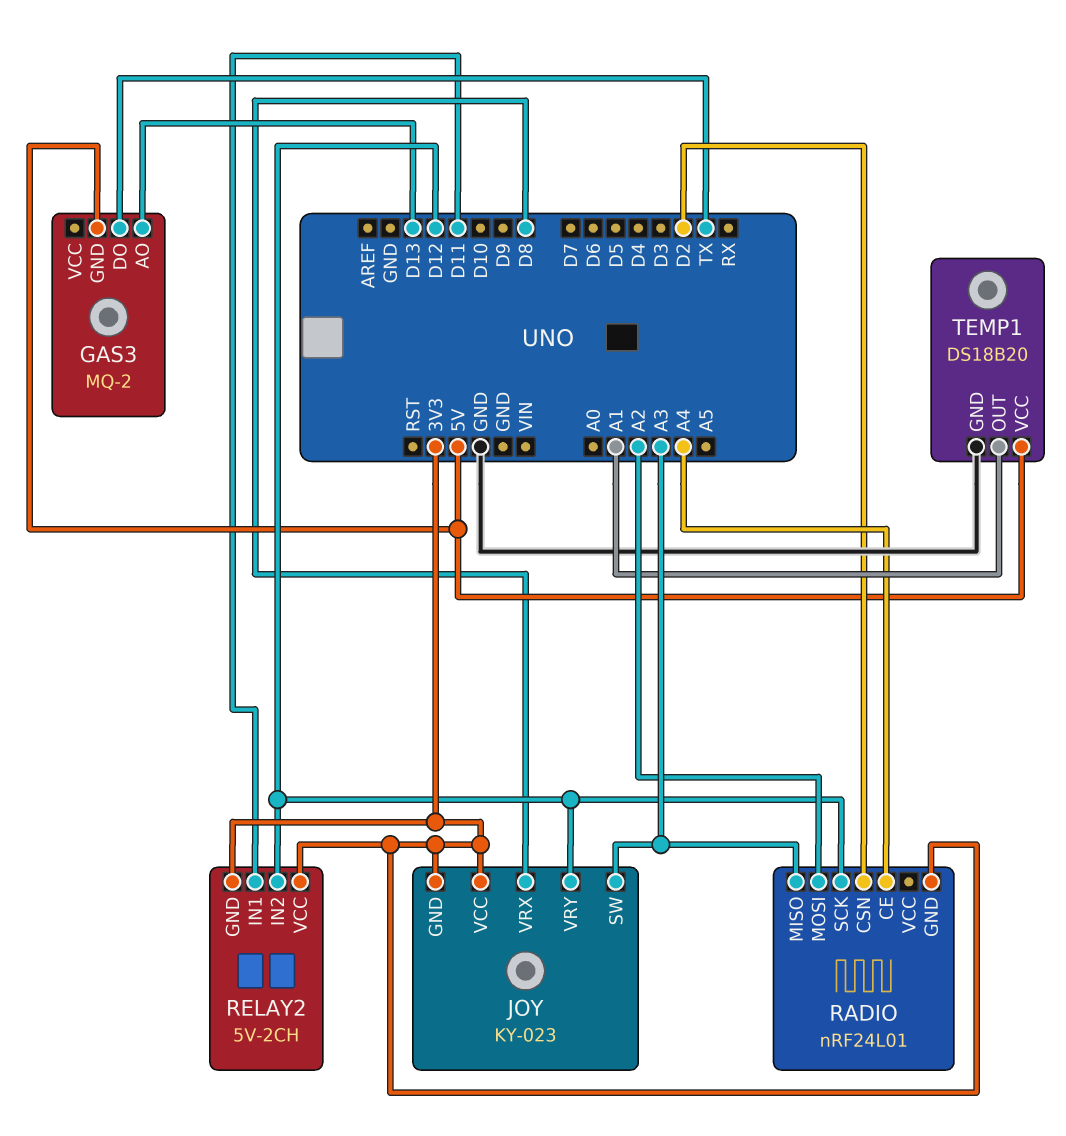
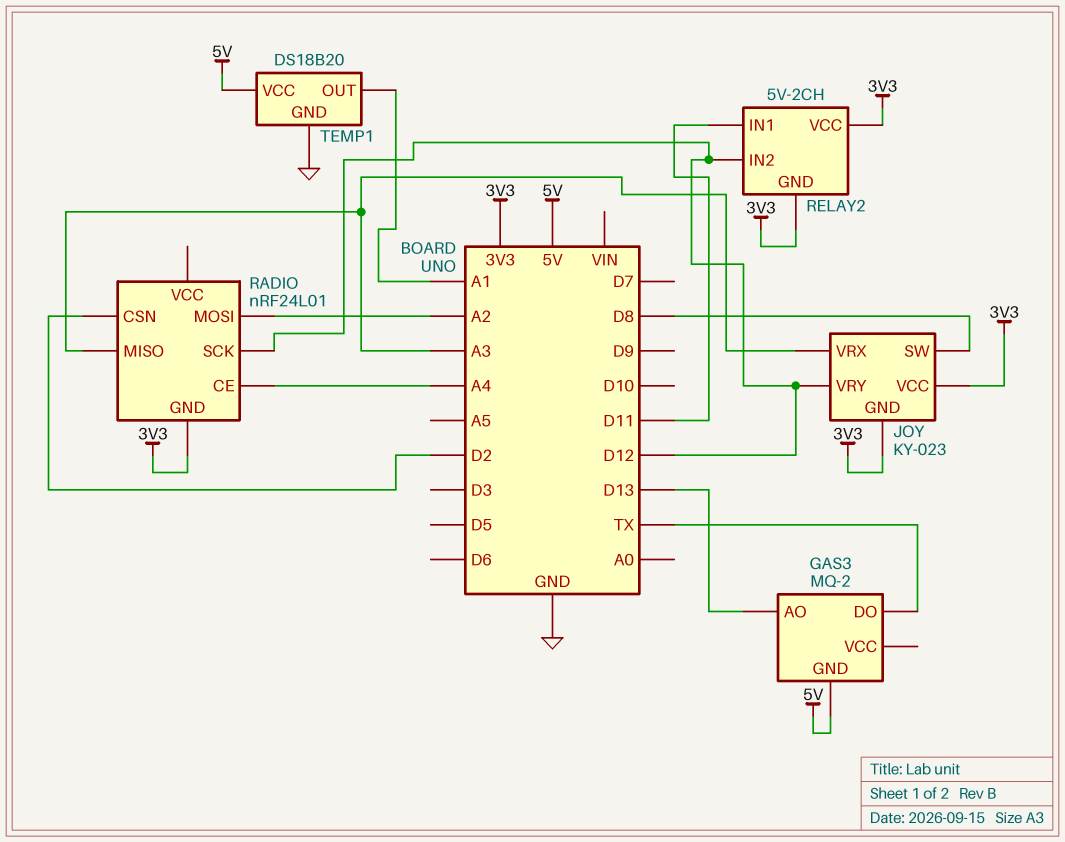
JOY pin SW: A3 -> D8
JOY pin VRX: D8 -> A3

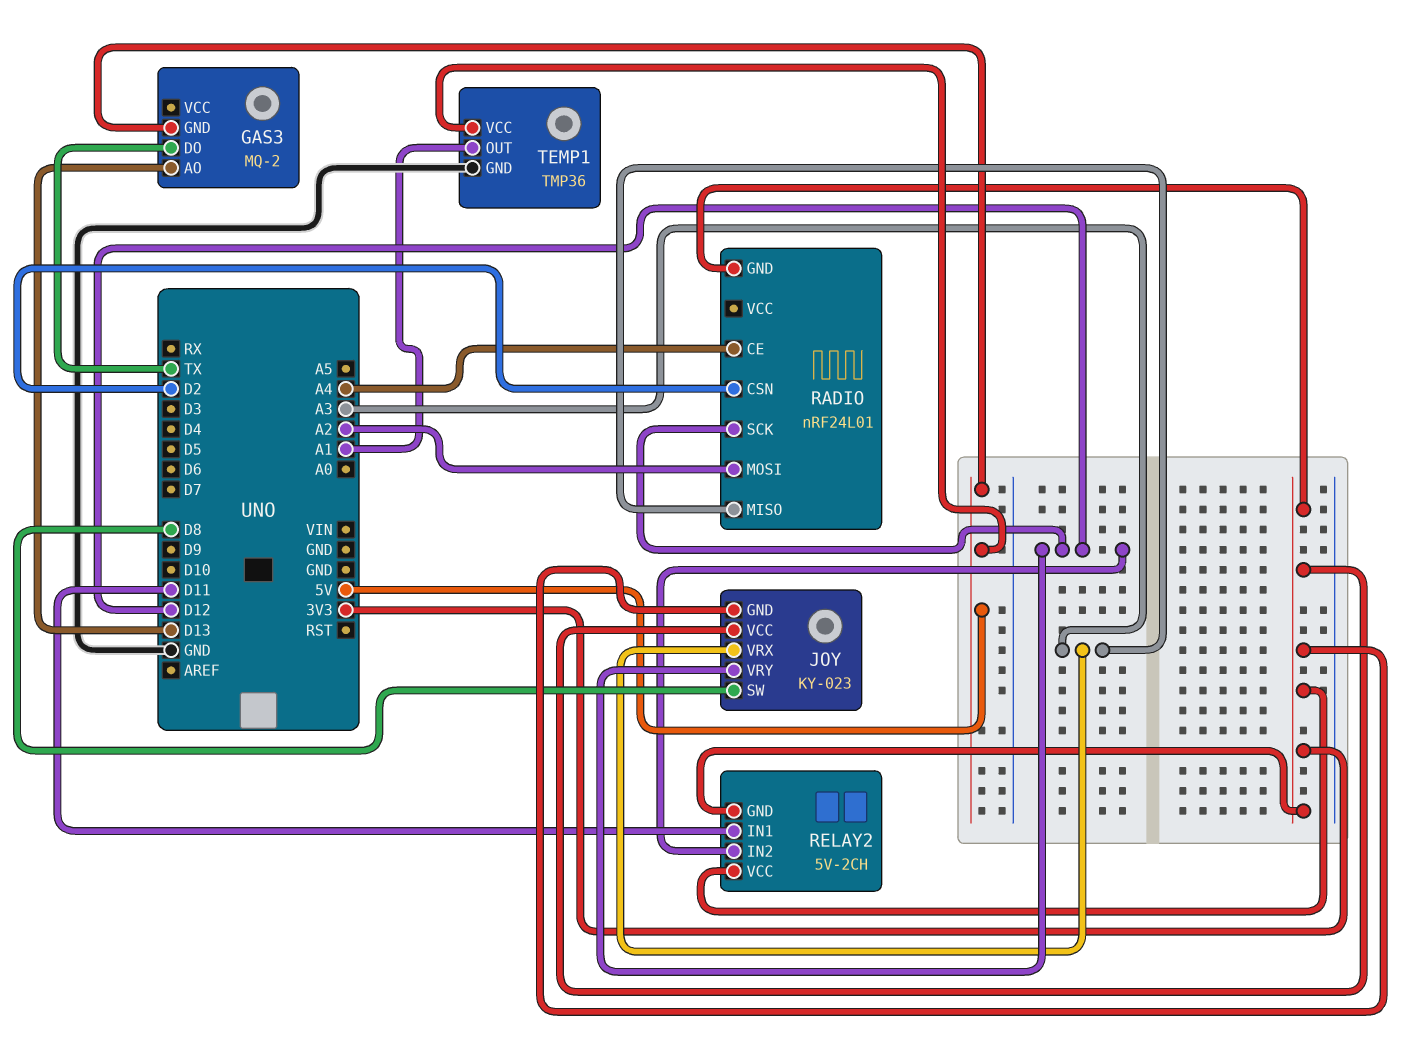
TEMP1: DS18B20 -> TMP36

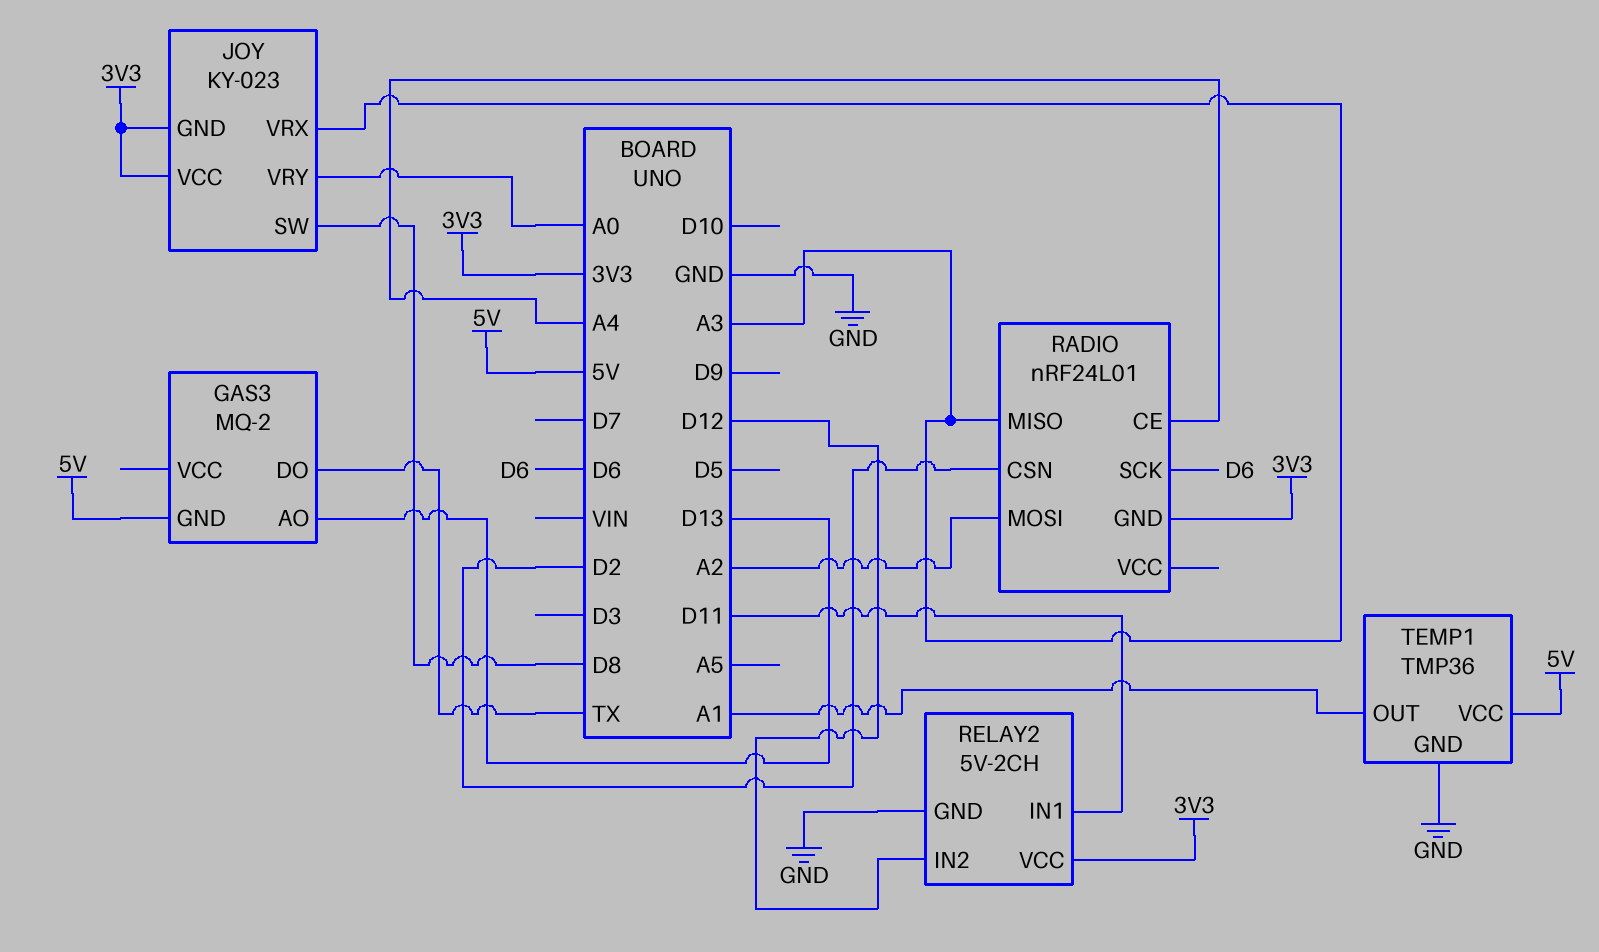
JOY pin VRY: D12 -> A0
RADIO pin SCK: D12 -> D6
RELAY2 pin GND: 3V3 -> GND

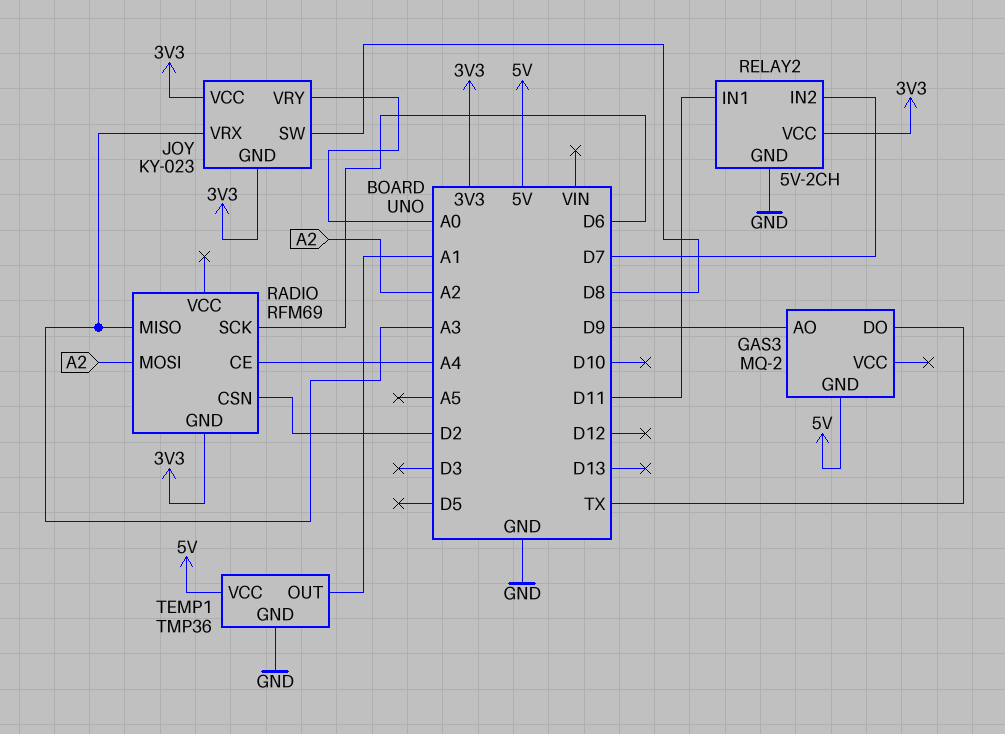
GAS3 pin AO: D13 -> D9
RADIO: nRF24L01 -> RFM69
RELAY2 pin IN2: D12 -> D7

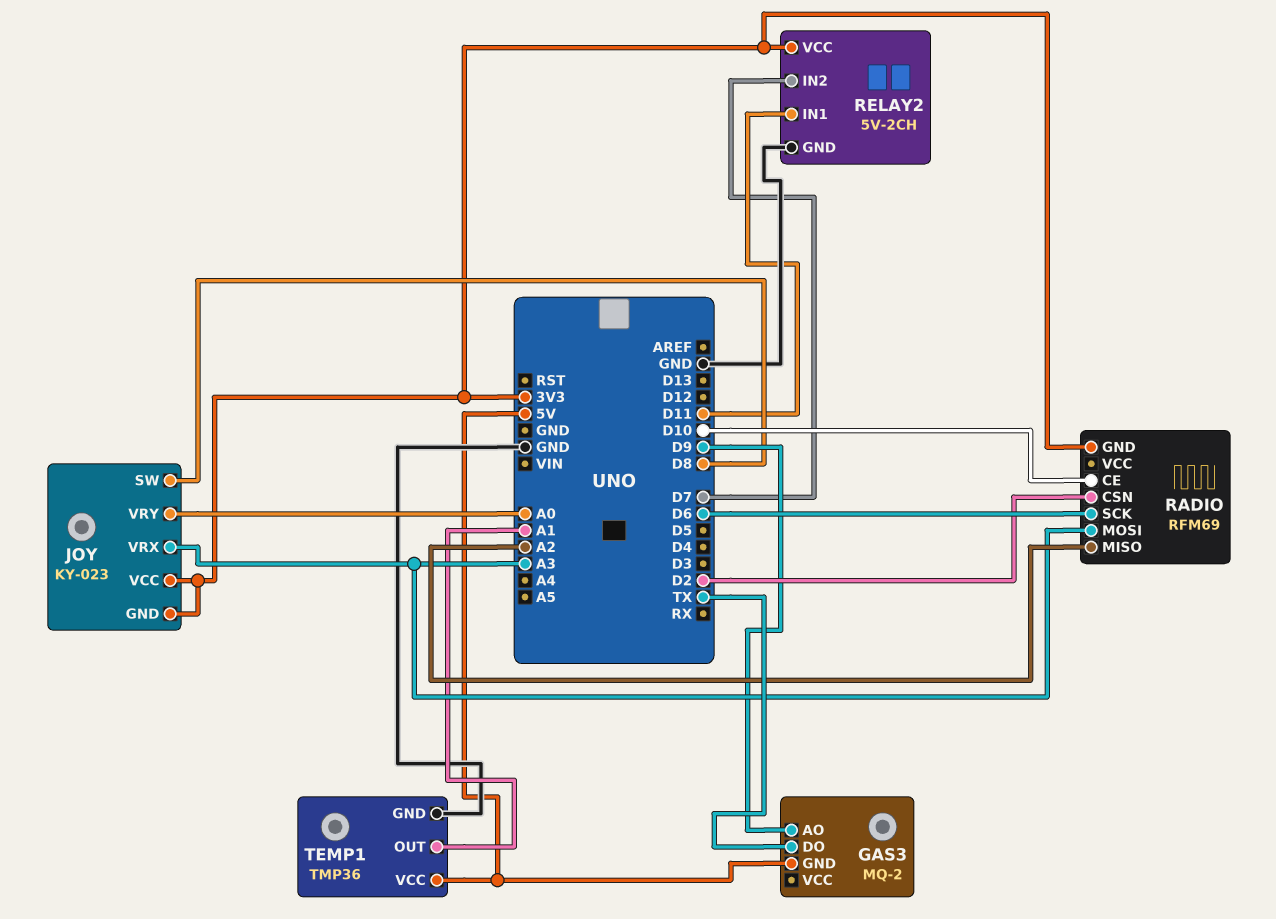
RADIO pin CE: A4 -> D10
RADIO pin MISO: A3 -> A2
RADIO pin MOSI: A2 -> A3

